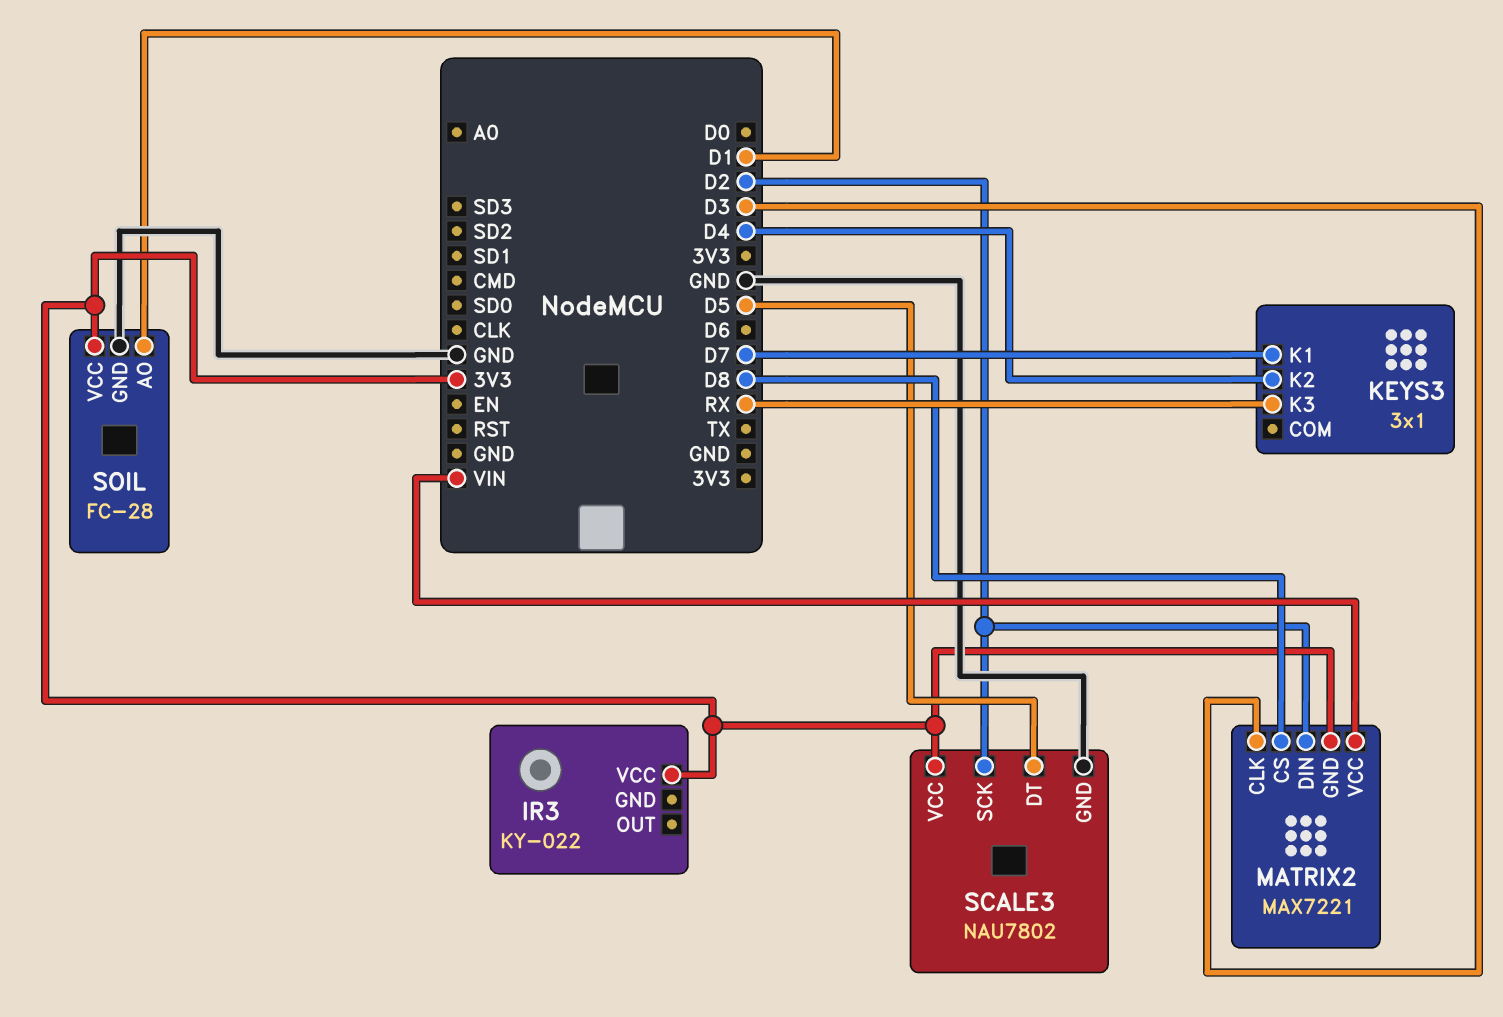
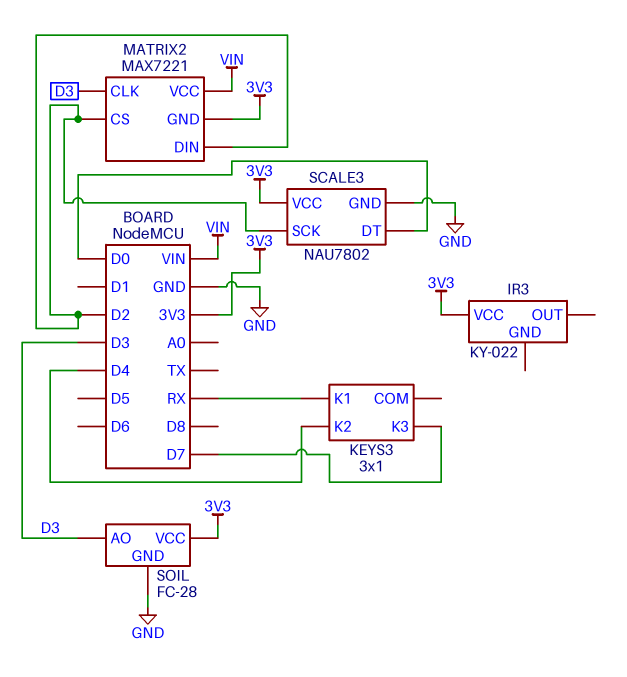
KEYS3 pin K1: D7 -> RX
KEYS3 pin K3: RX -> D7
MATRIX2 pin CS: D8 -> D2
SCALE3 pin DT: D5 -> D0
SOIL pin AO: D1 -> D3

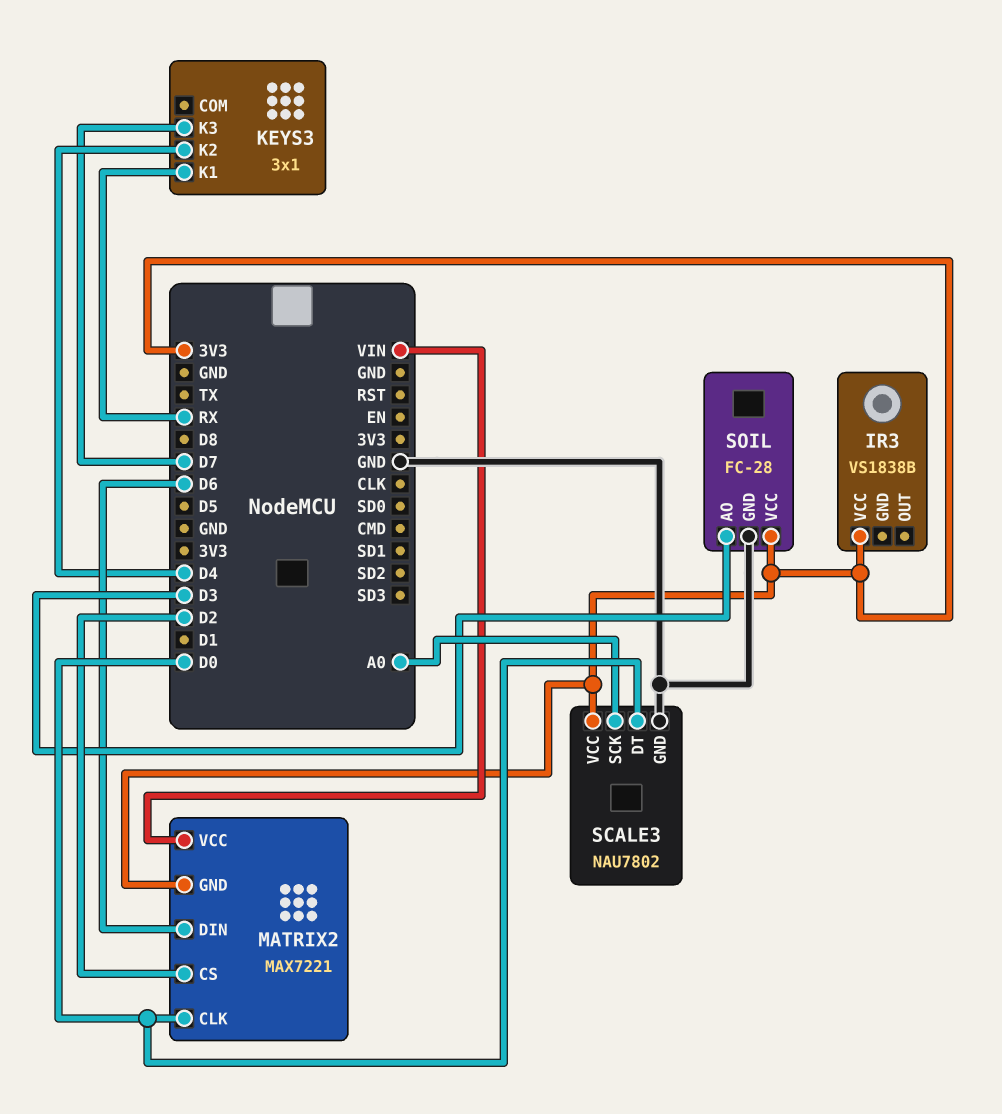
IR3: KY-022 -> VS1838B
MATRIX2 pin CLK: D3 -> D0
MATRIX2 pin DIN: D2 -> D6
SCALE3 pin SCK: D2 -> A0

